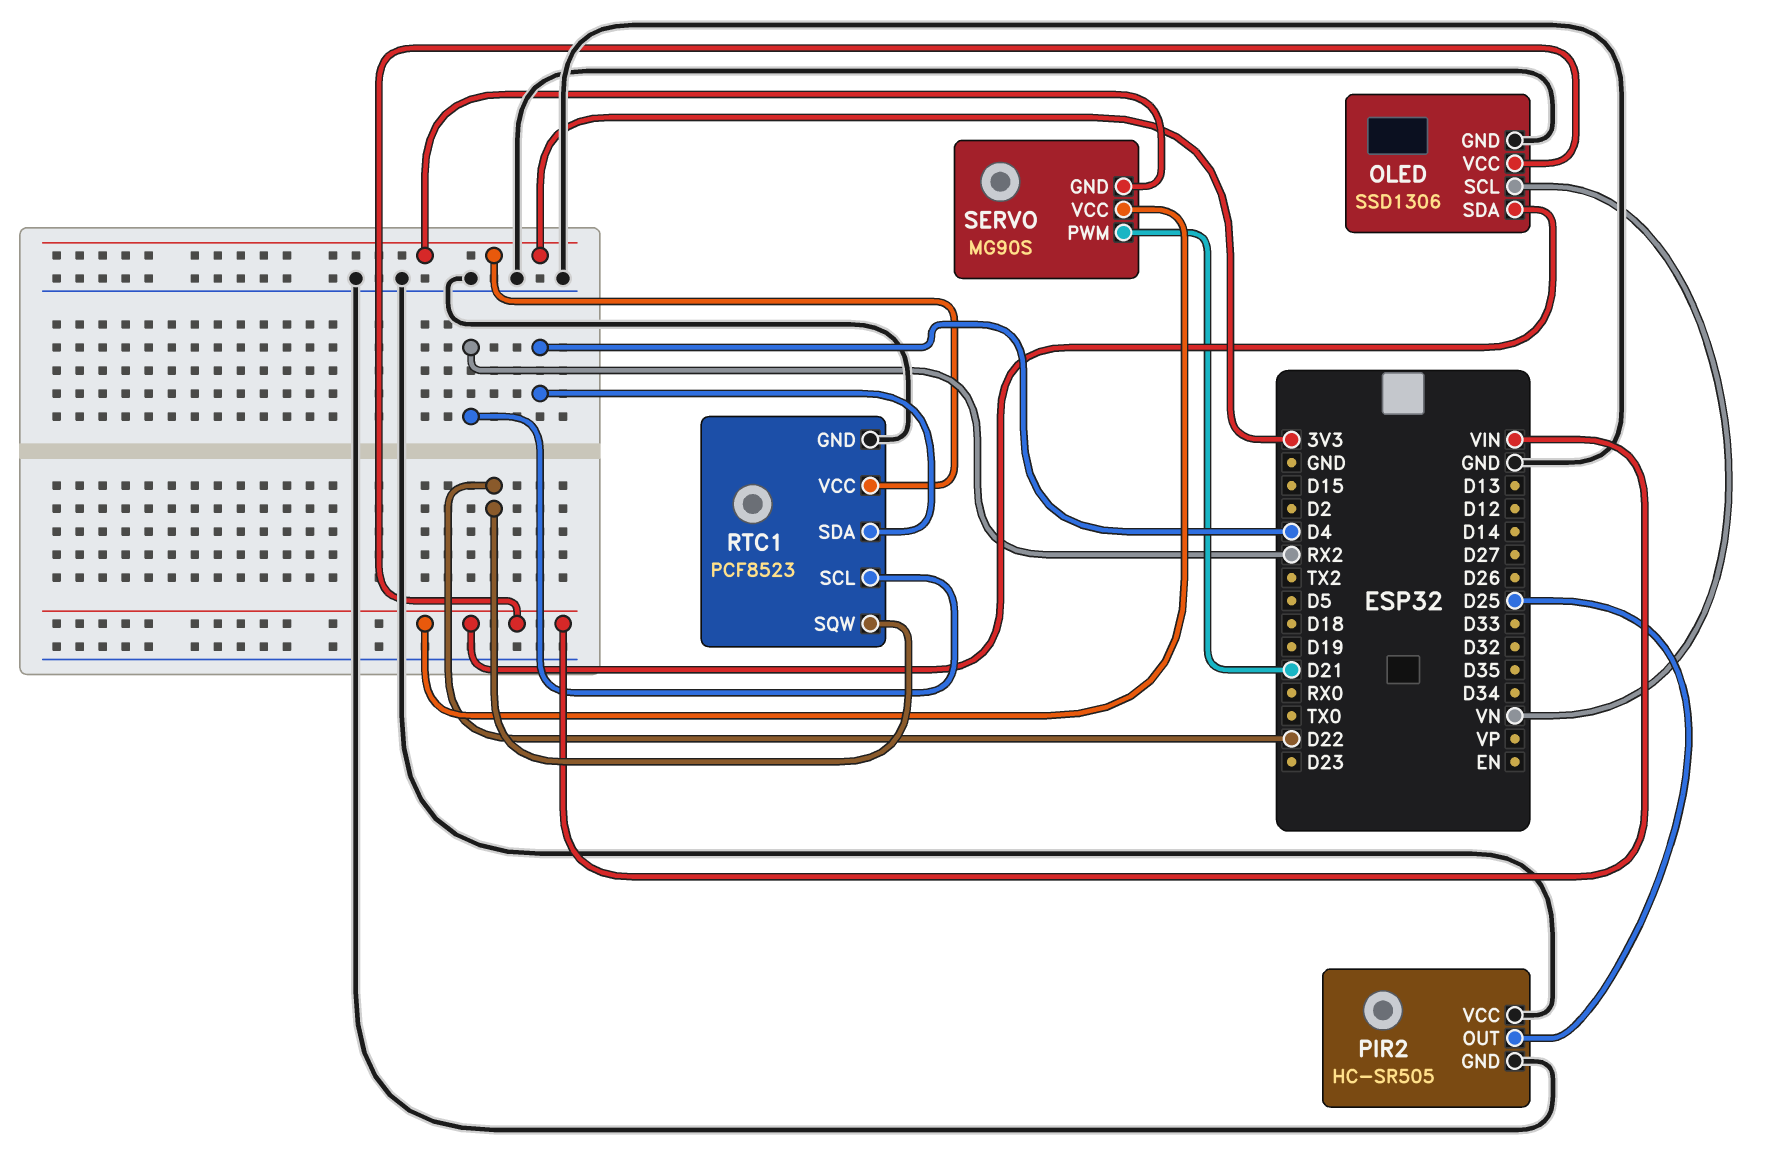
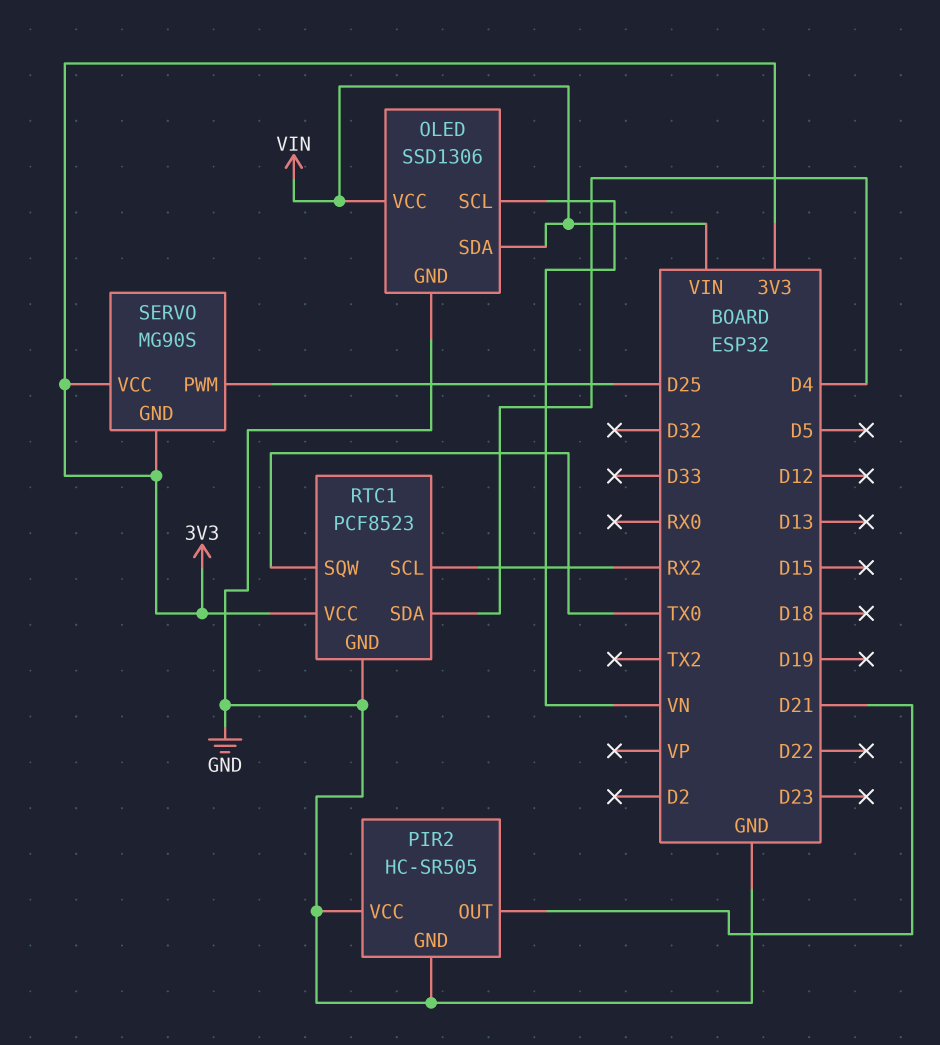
PIR2 pin OUT: D25 -> D21
RTC1 pin SQW: D22 -> TX0
SERVO pin PWM: D21 -> D25
SERVO pin VCC: VIN -> 3V3

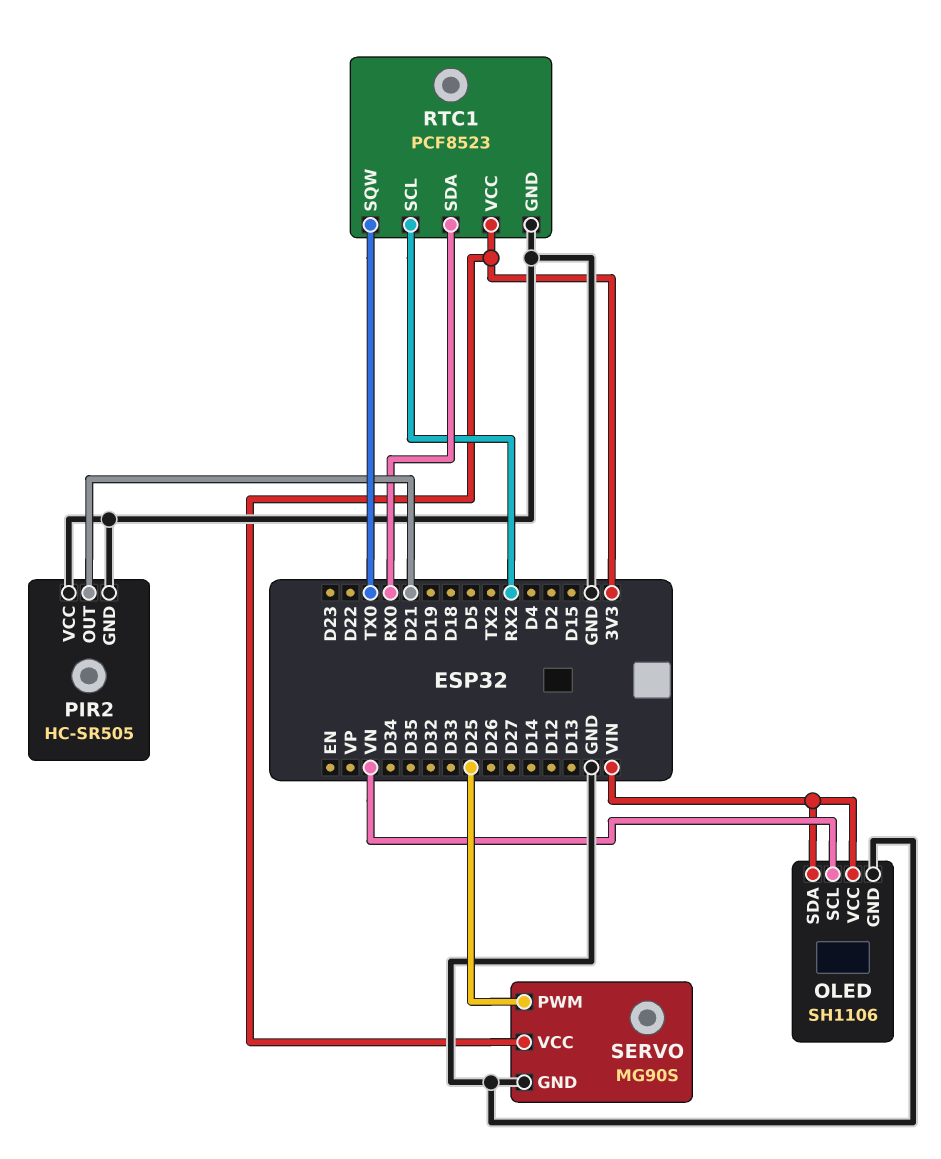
OLED: SSD1306 -> SH1106
RTC1 pin SDA: D4 -> RX0
SERVO pin GND: 3V3 -> GND

